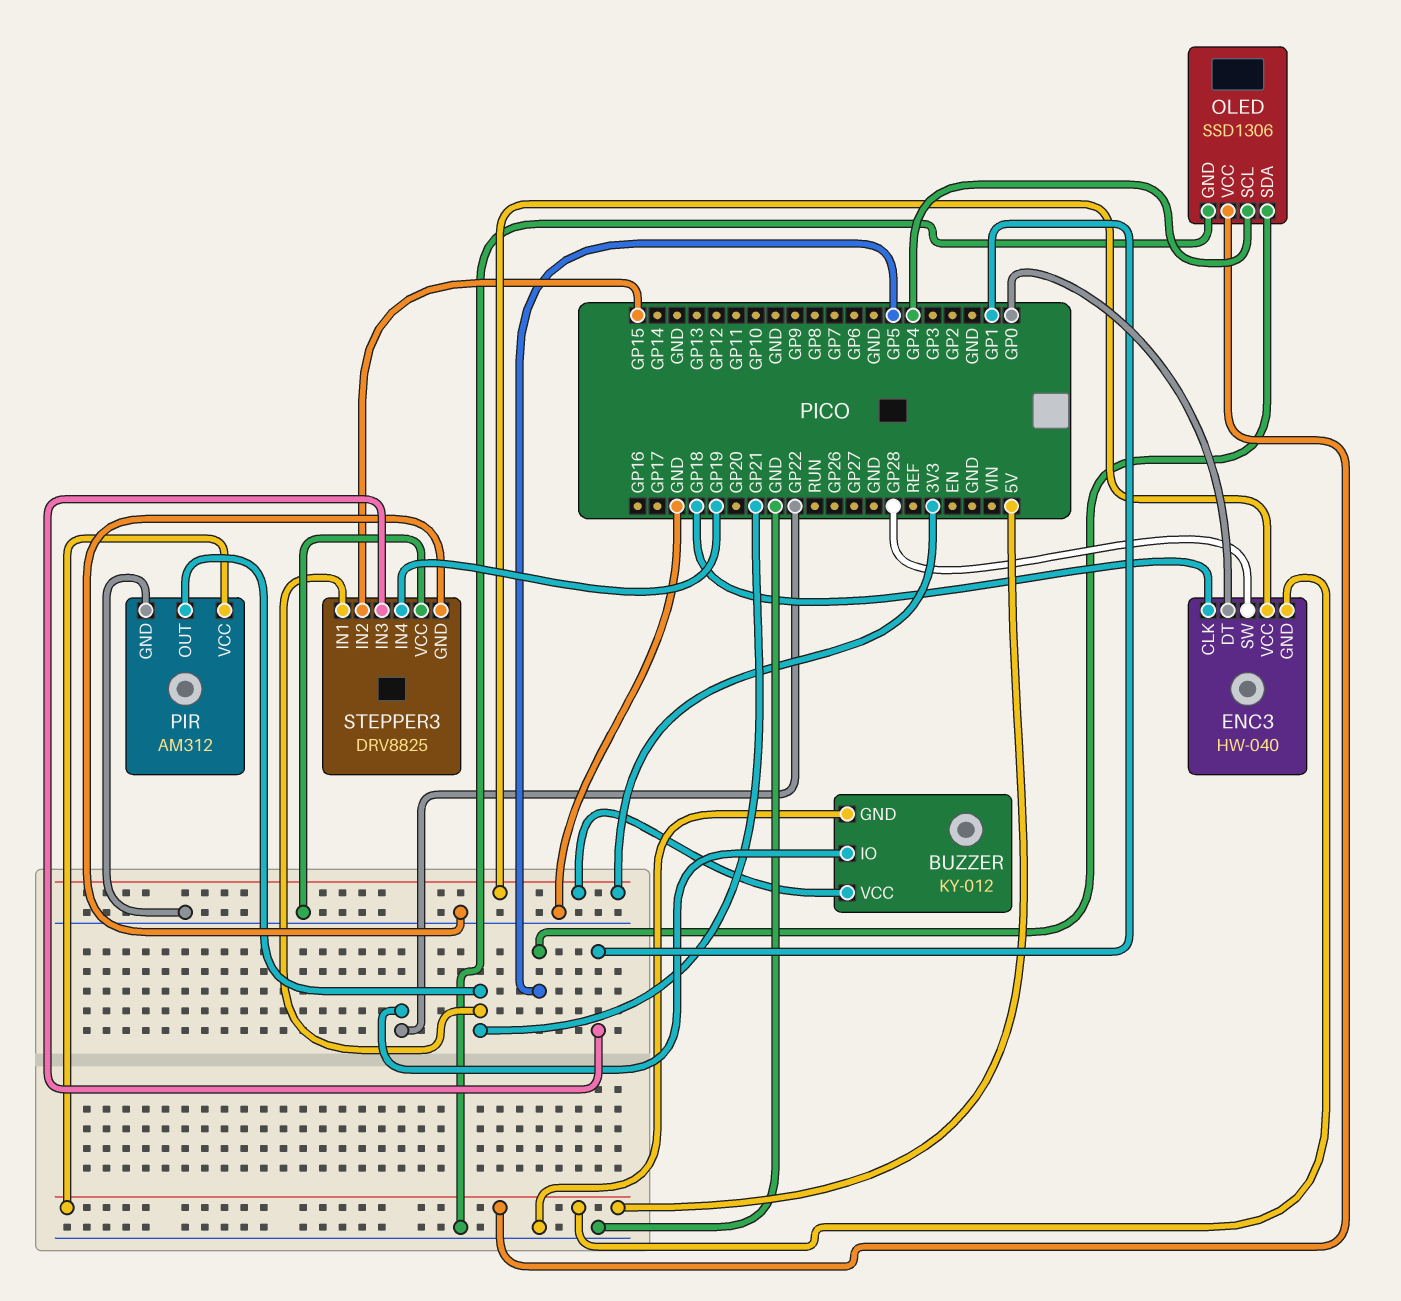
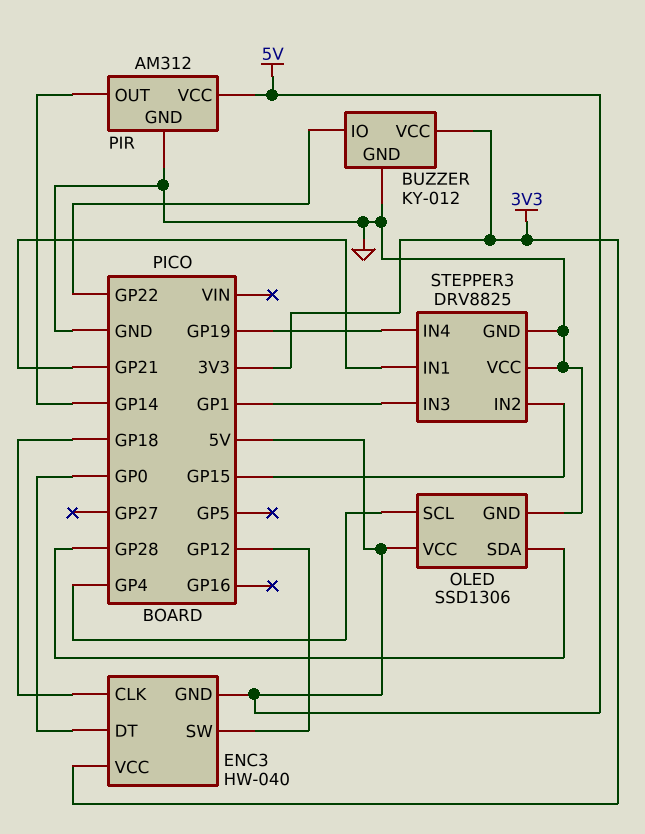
ENC3 pin SW: GP28 -> GP12
OLED pin SDA: GP5 -> GP28
PIR pin OUT: GP21 -> GP14

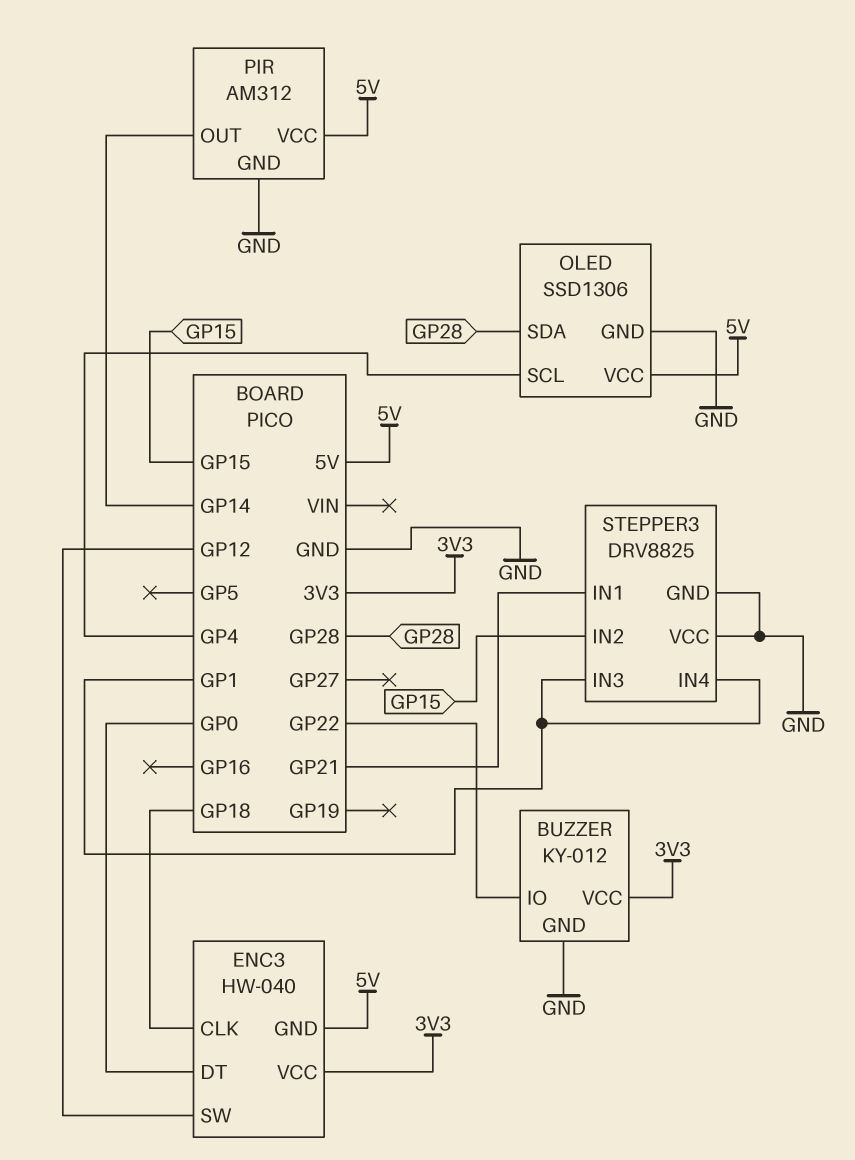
STEPPER3 pin IN4: GP19 -> GP1

